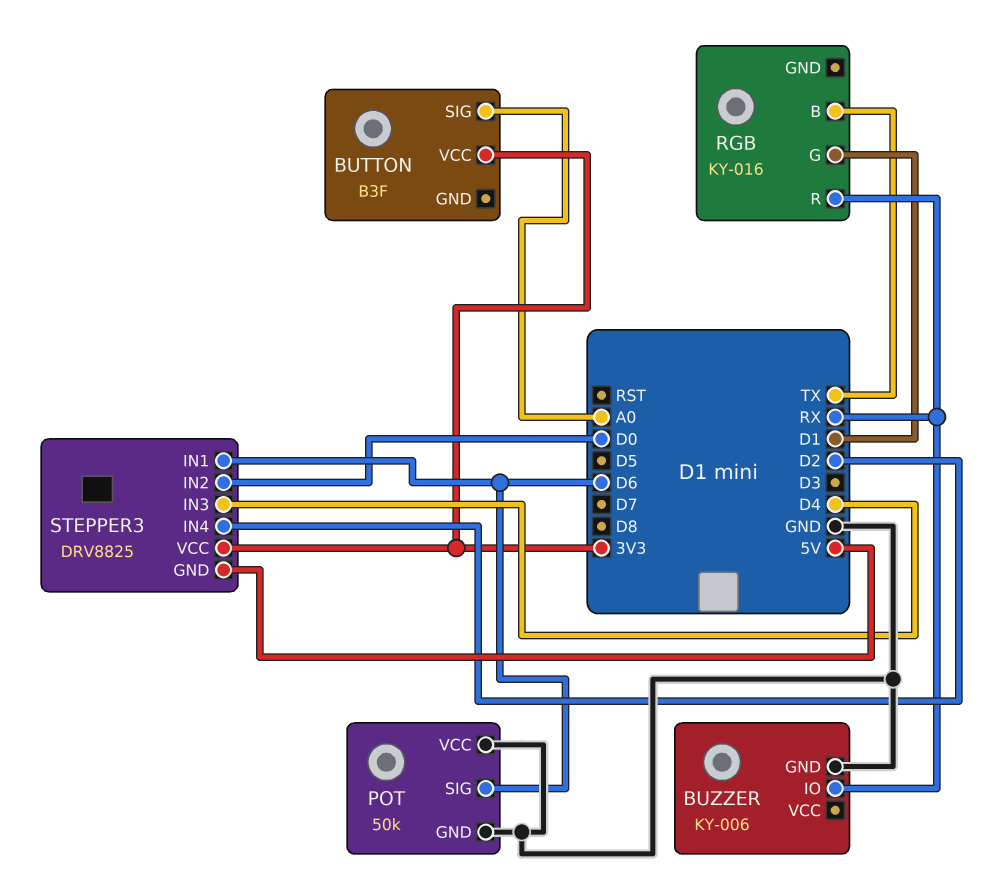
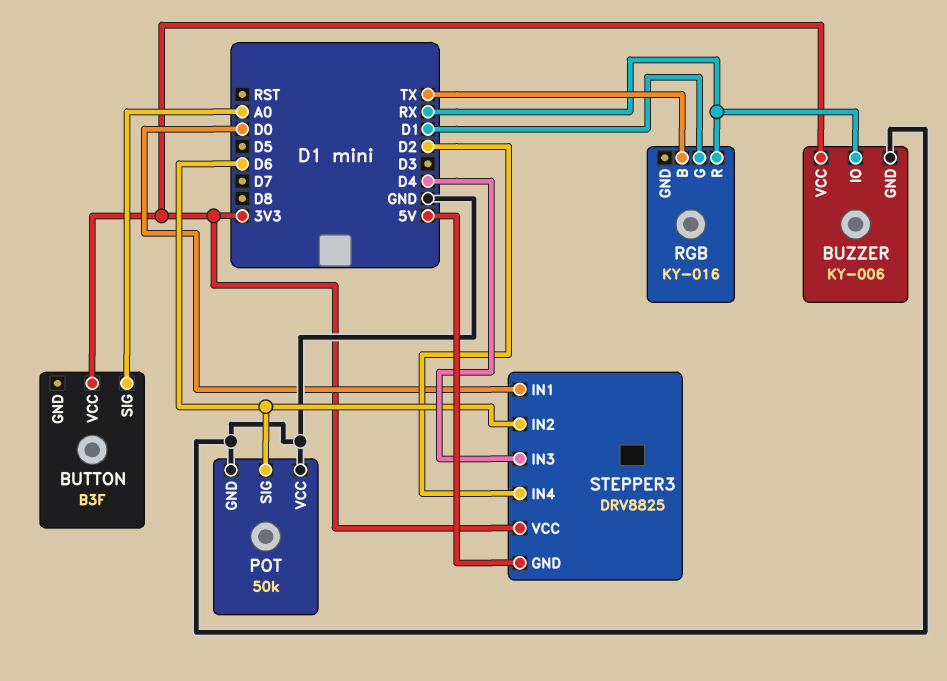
BUZZER pin VCC: none -> 3V3
STEPPER3 pin IN1: D6 -> D0
STEPPER3 pin IN2: D0 -> D6

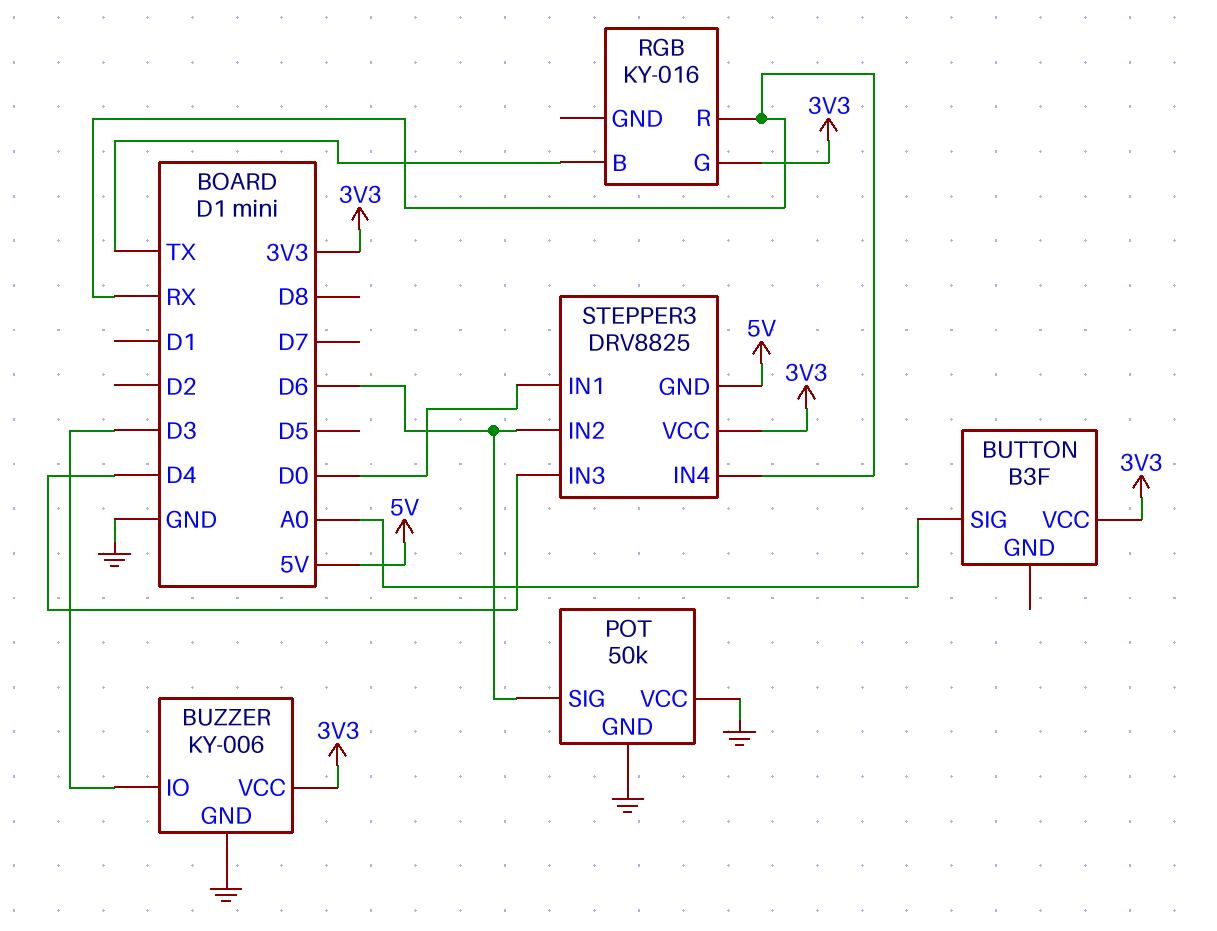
BUZZER pin IO: RX -> D3
RGB pin G: D1 -> 3V3
STEPPER3 pin IN4: D2 -> RX

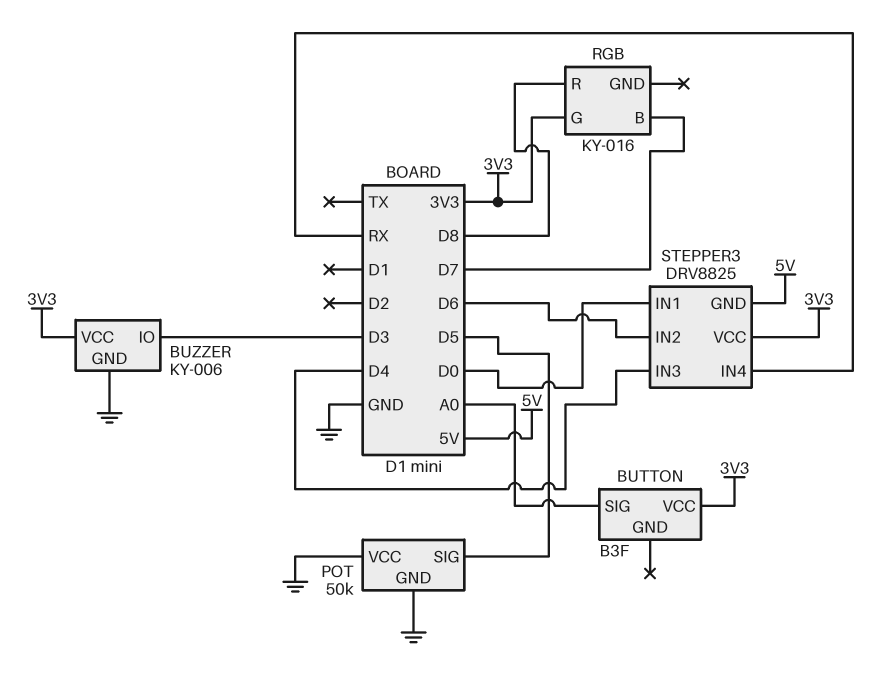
POT pin SIG: D6 -> D5
RGB pin B: TX -> D7
RGB pin R: RX -> D8

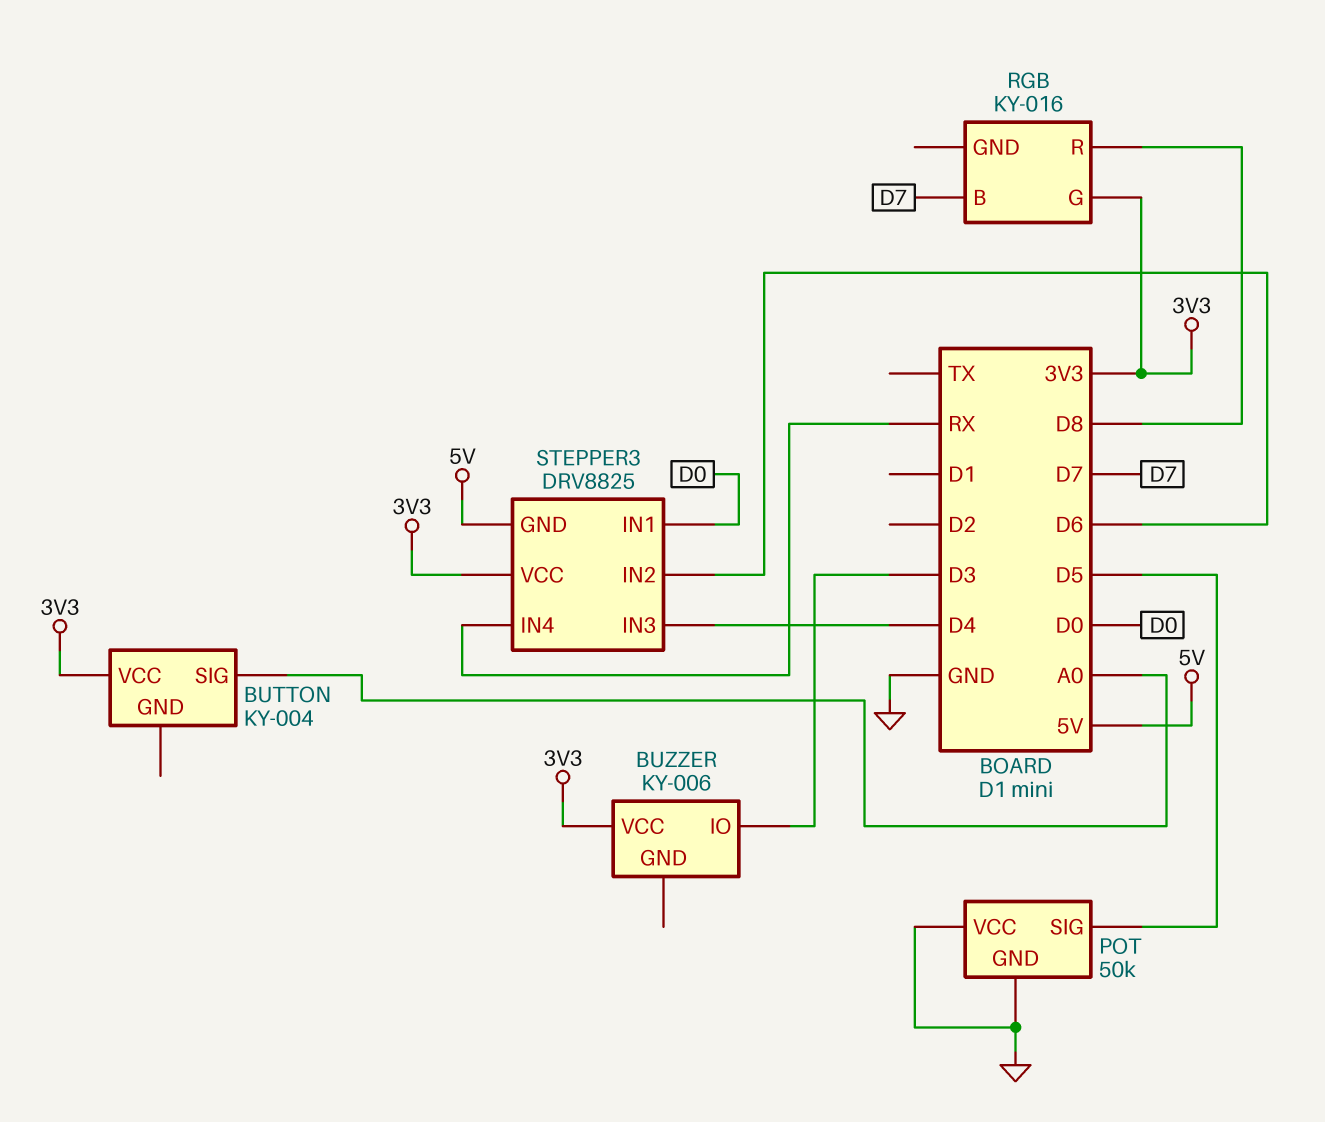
BUTTON: B3F -> KY-004
BUZZER pin GND: GND -> none

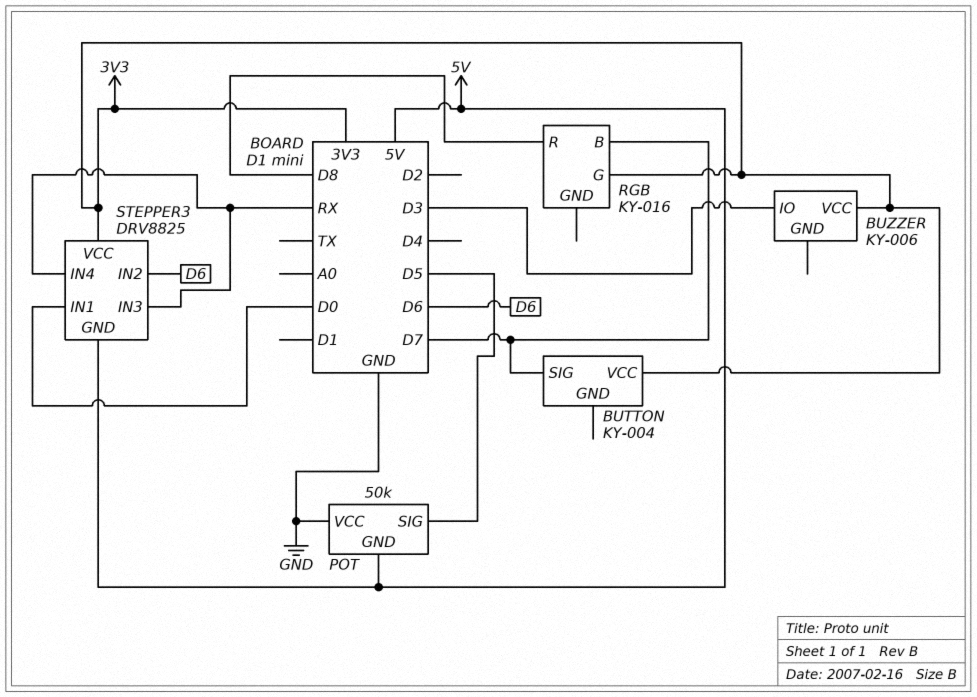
BUTTON pin SIG: A0 -> D7
POT pin GND: GND -> 5V
STEPPER3 pin IN3: D4 -> RX

